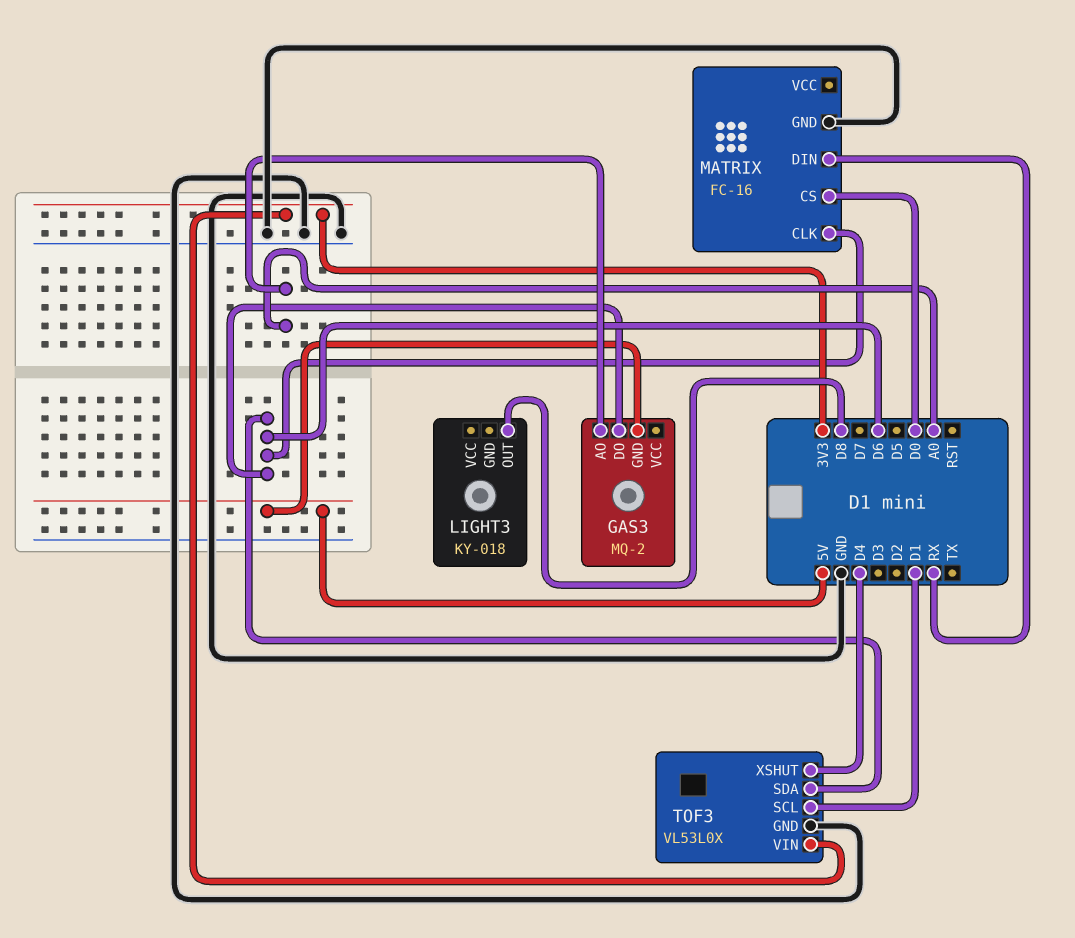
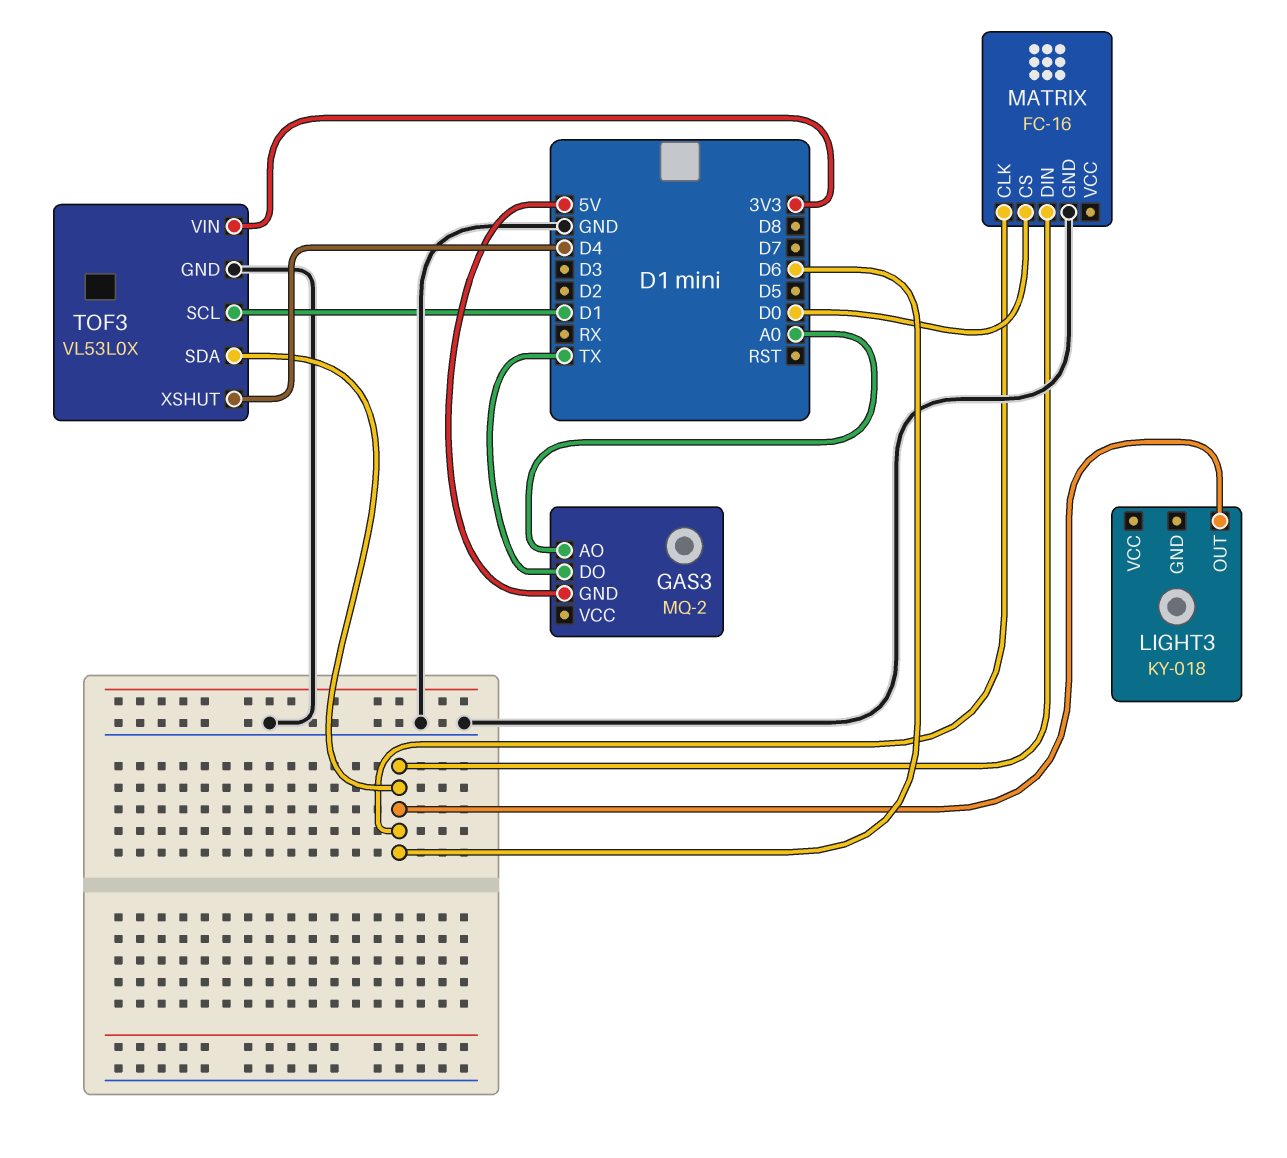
GAS3 pin DO: D6 -> TX
LIGHT3 pin OUT: D8 -> D6
MATRIX pin DIN: RX -> D6

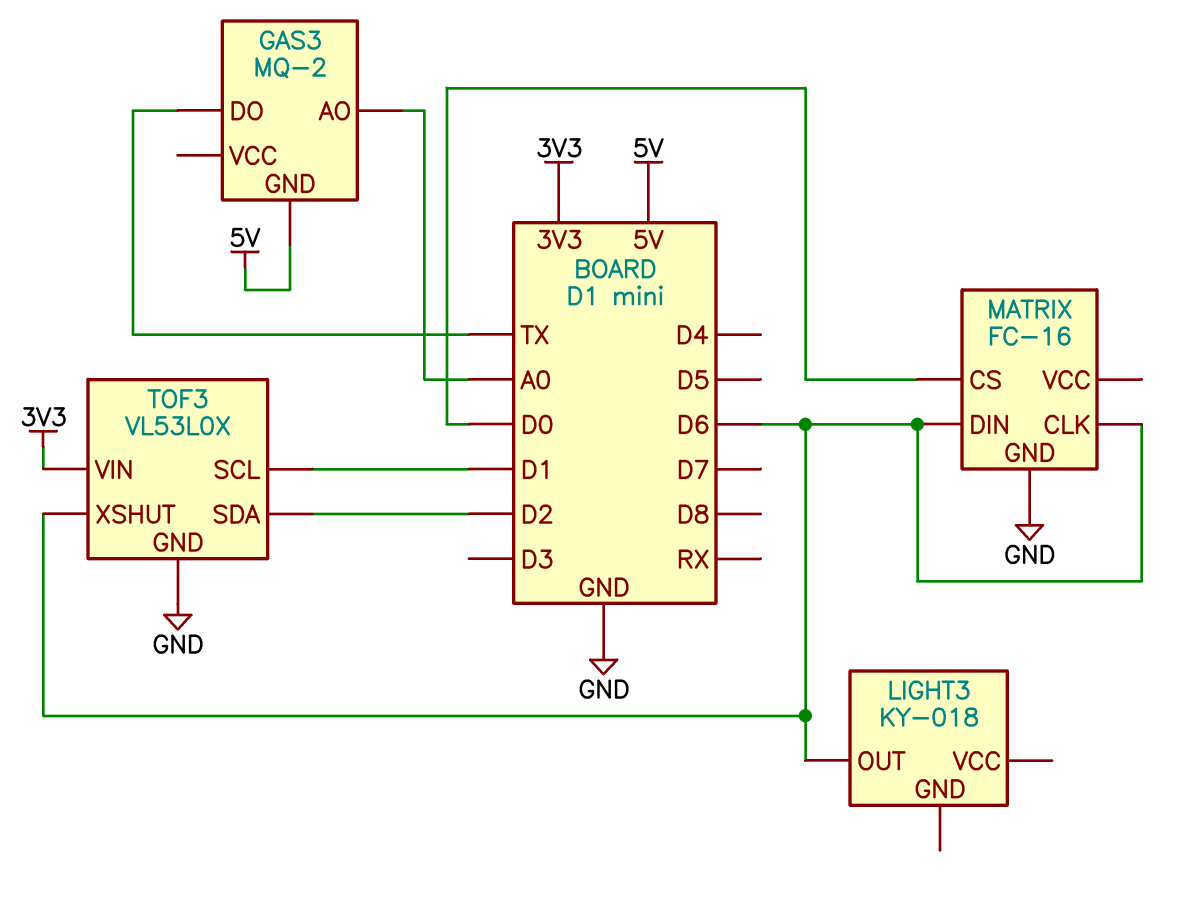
TOF3 pin SDA: D6 -> D2
TOF3 pin XSHUT: D4 -> D6

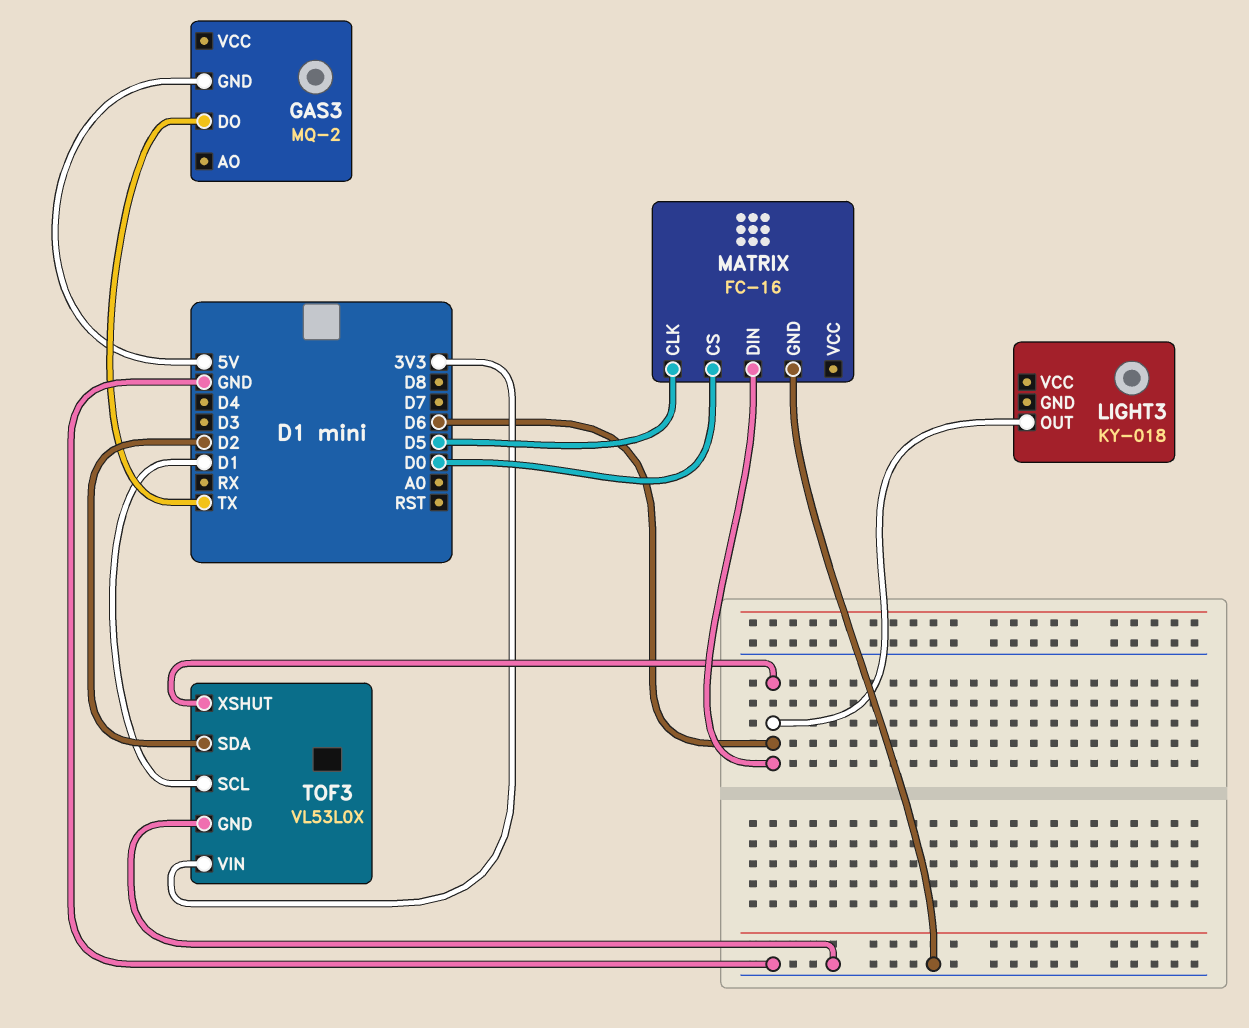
GAS3 pin AO: A0 -> none
MATRIX pin CLK: D6 -> D5

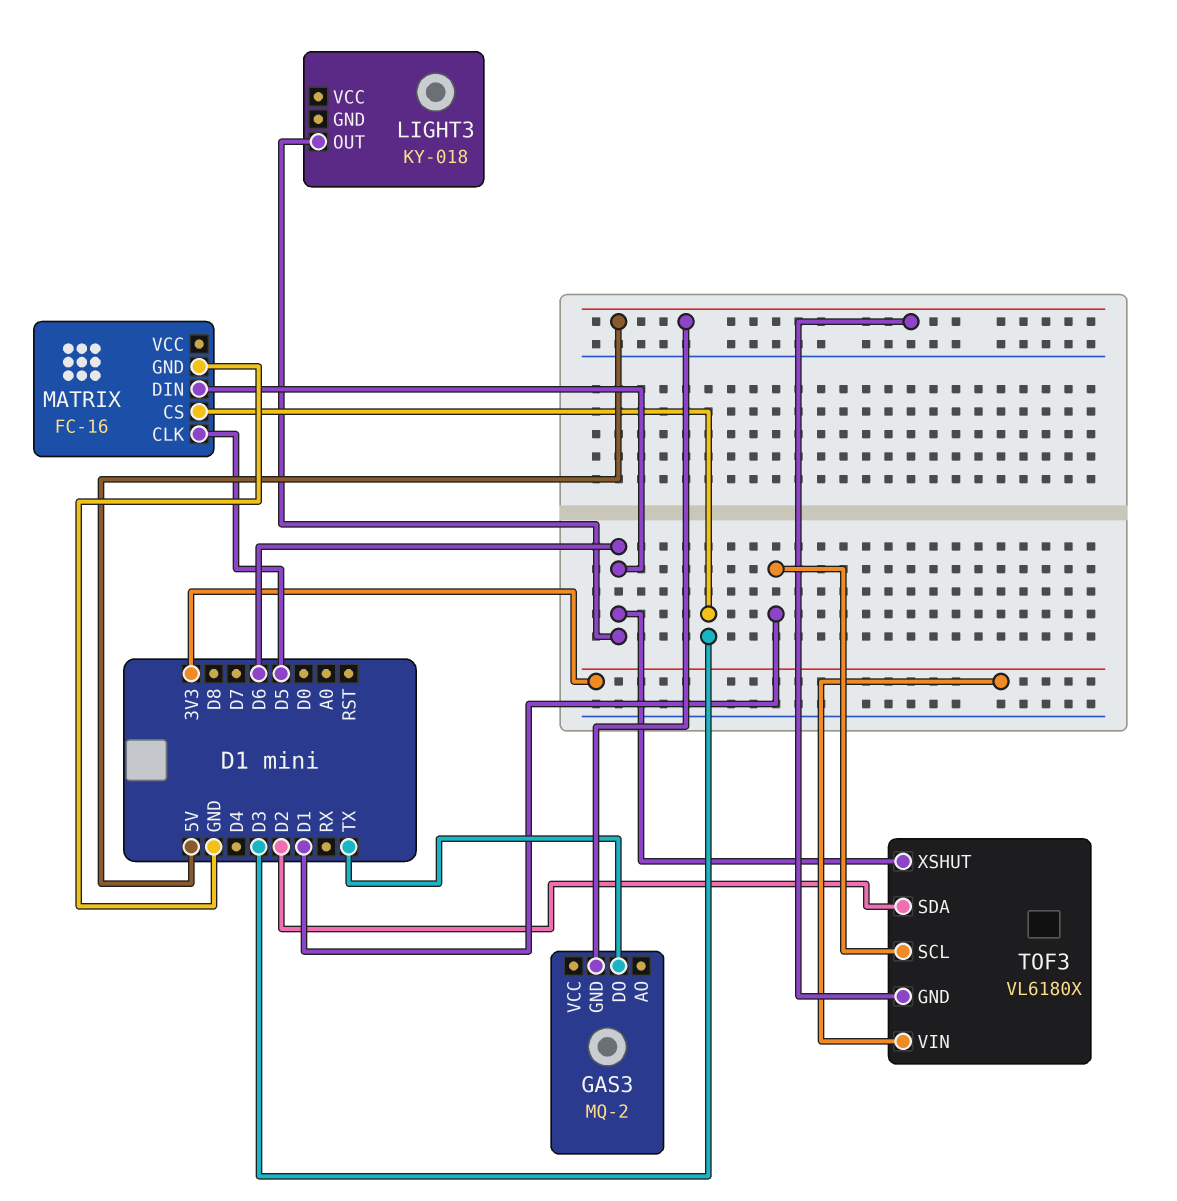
MATRIX pin CS: D0 -> D3
TOF3: VL53L0X -> VL6180X
TOF3 pin GND: GND -> 5V

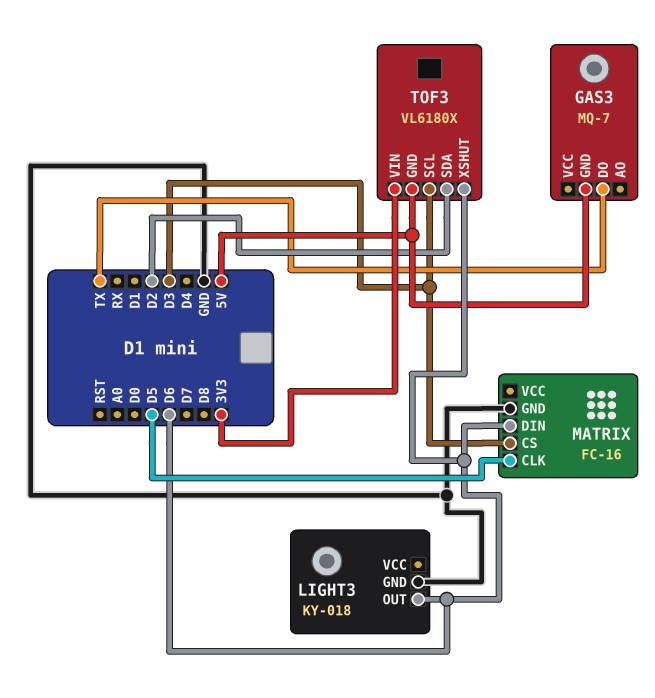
GAS3: MQ-2 -> MQ-7
LIGHT3 pin GND: none -> GND
TOF3 pin SCL: D1 -> D3

